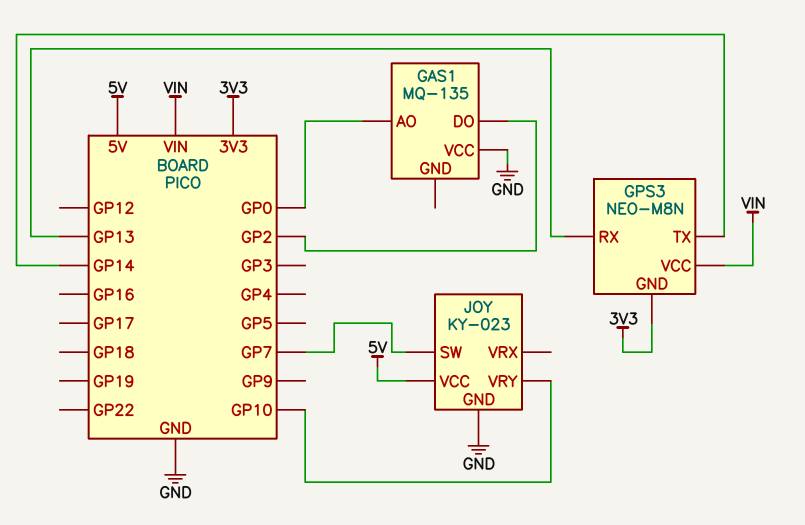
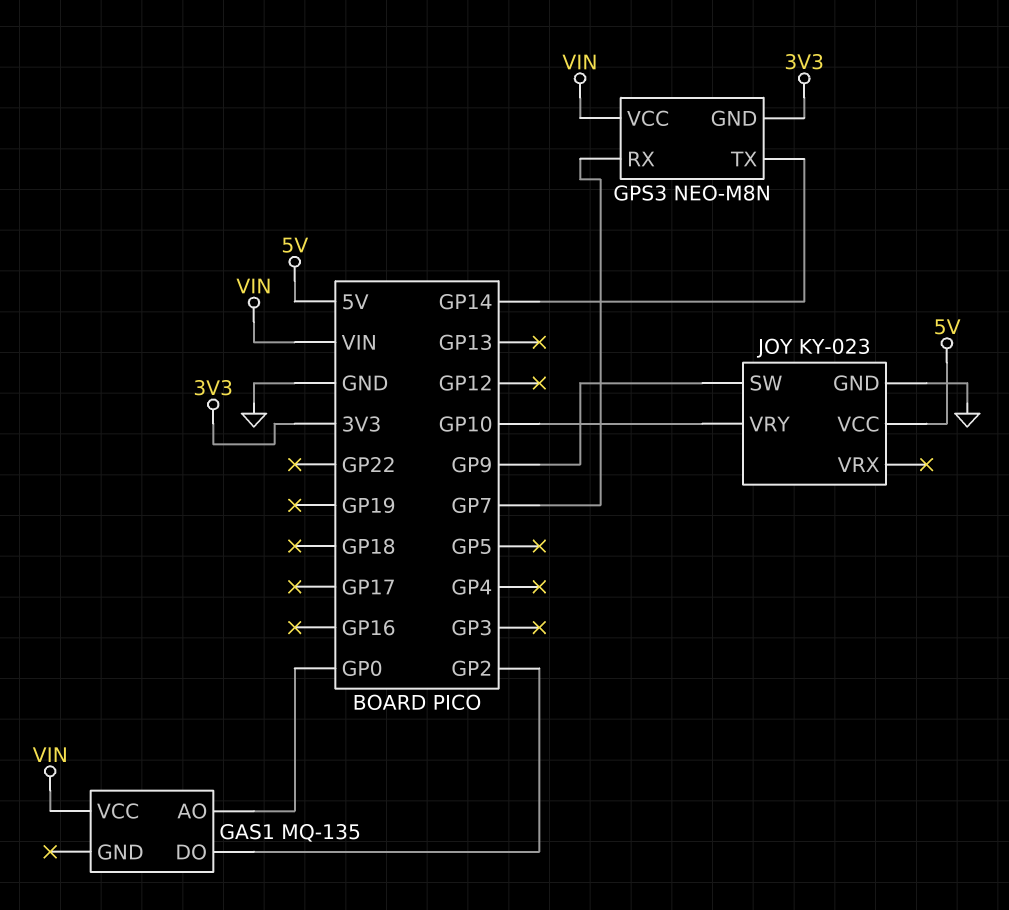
GAS1 pin VCC: GND -> VIN
GPS3 pin RX: GP13 -> GP7
JOY pin SW: GP7 -> GP9

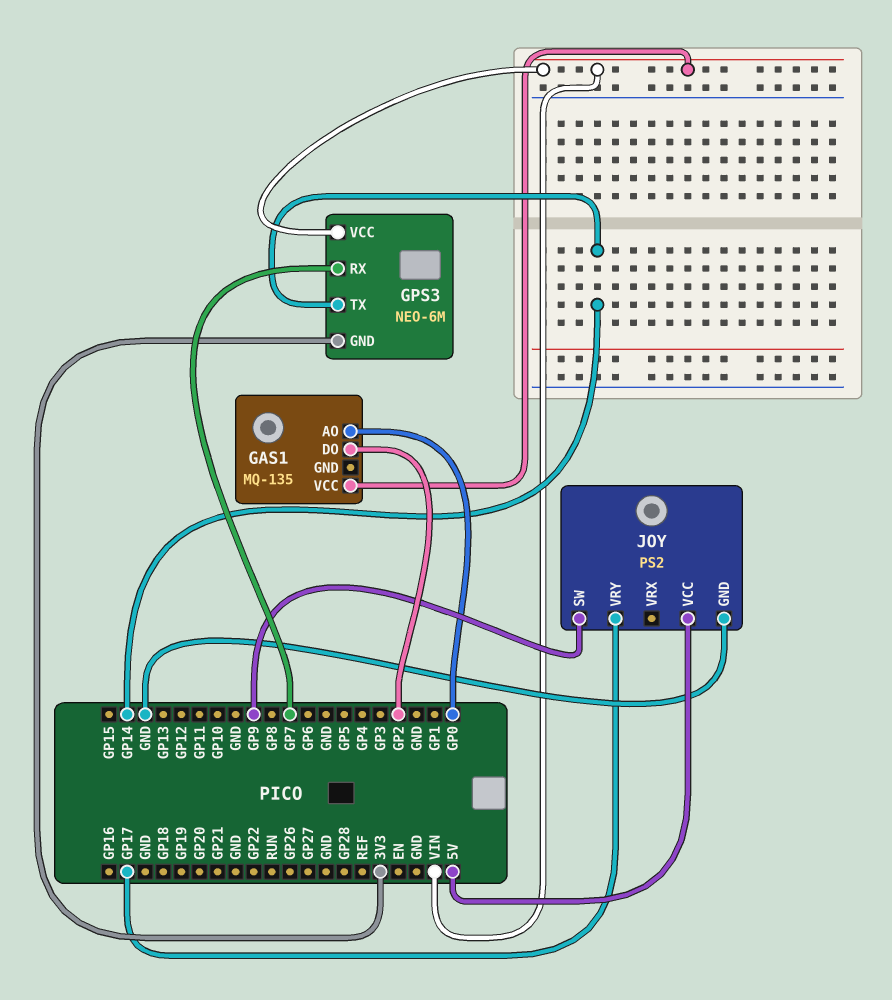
GPS3: NEO-M8N -> NEO-6M
JOY: KY-023 -> PS2
JOY pin VRY: GP10 -> GP17

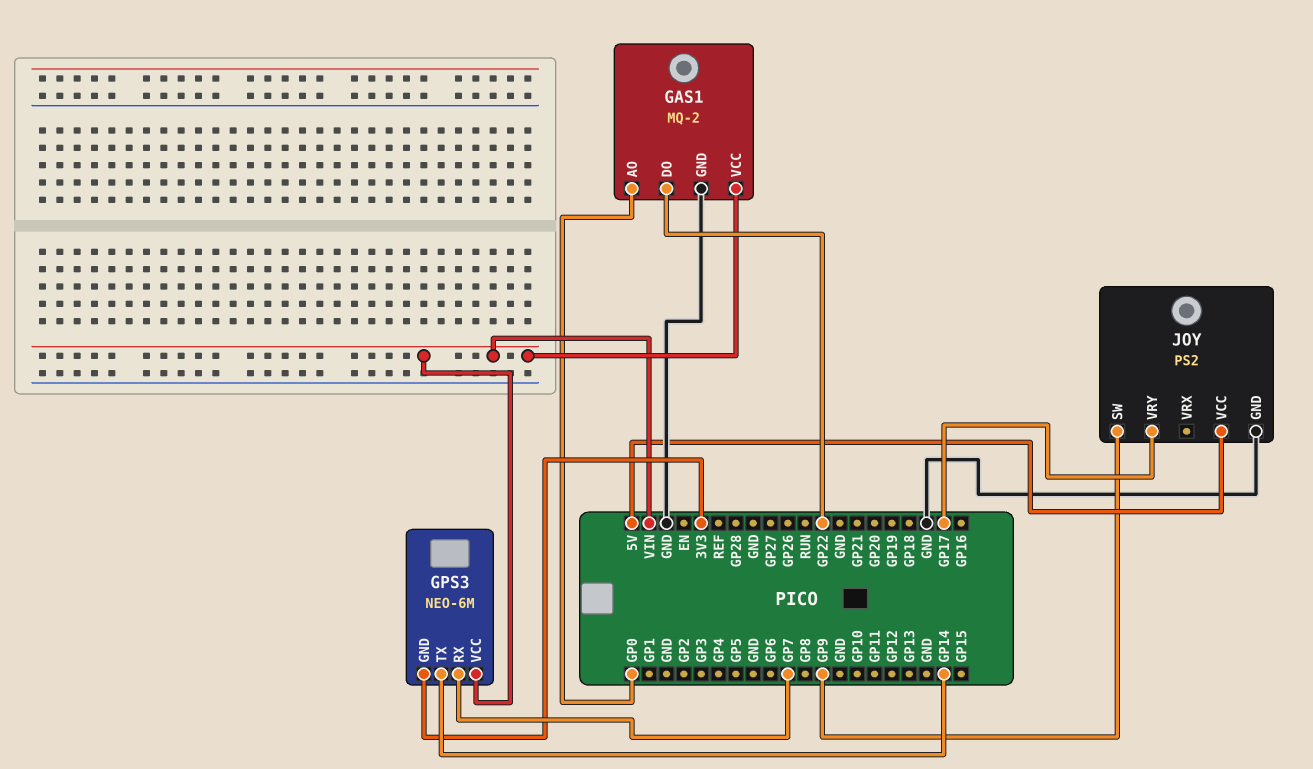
GAS1: MQ-135 -> MQ-2
GAS1 pin DO: GP2 -> GP22
GAS1 pin GND: none -> GND

